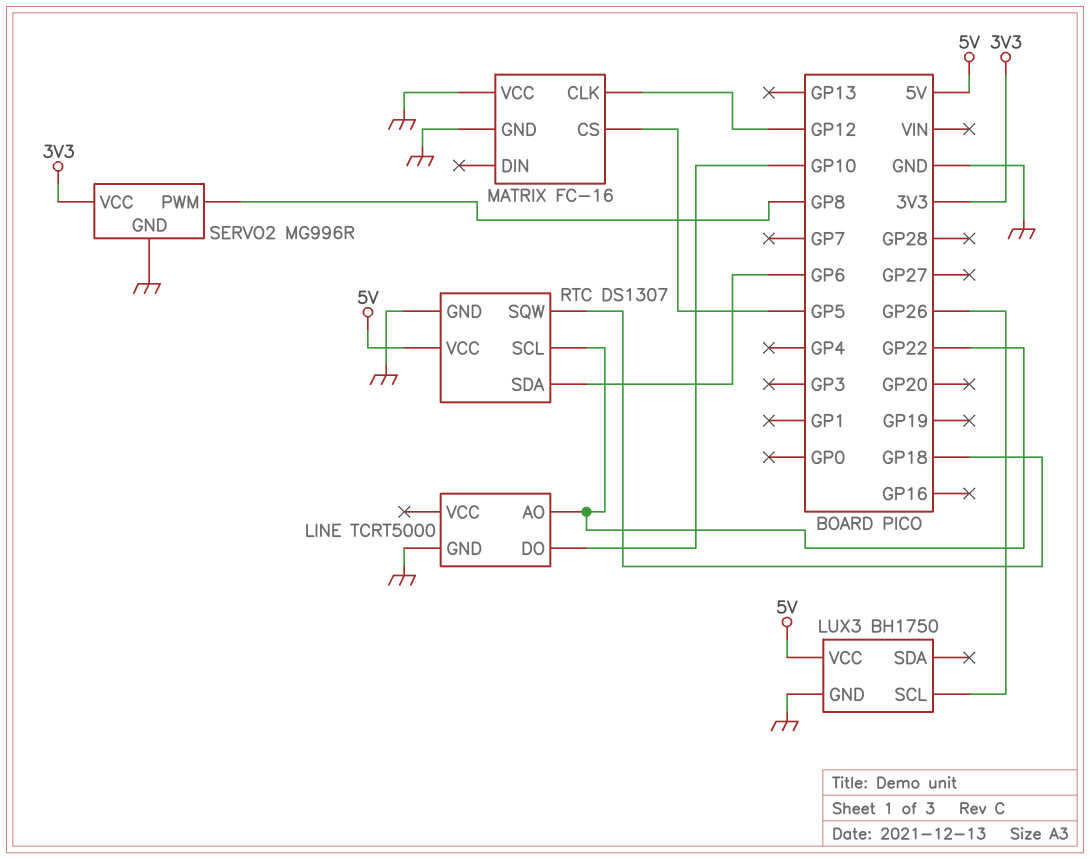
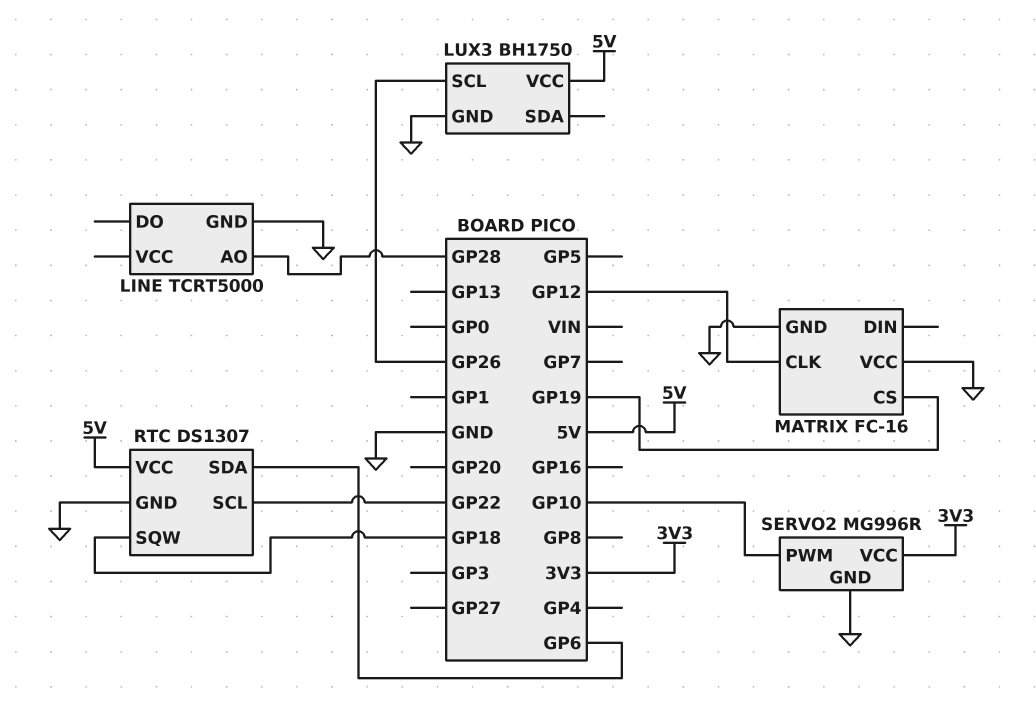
LINE pin AO: GP22 -> GP28
LINE pin DO: GP10 -> none
MATRIX pin CS: GP5 -> GP19
SERVO2 pin PWM: GP8 -> GP10

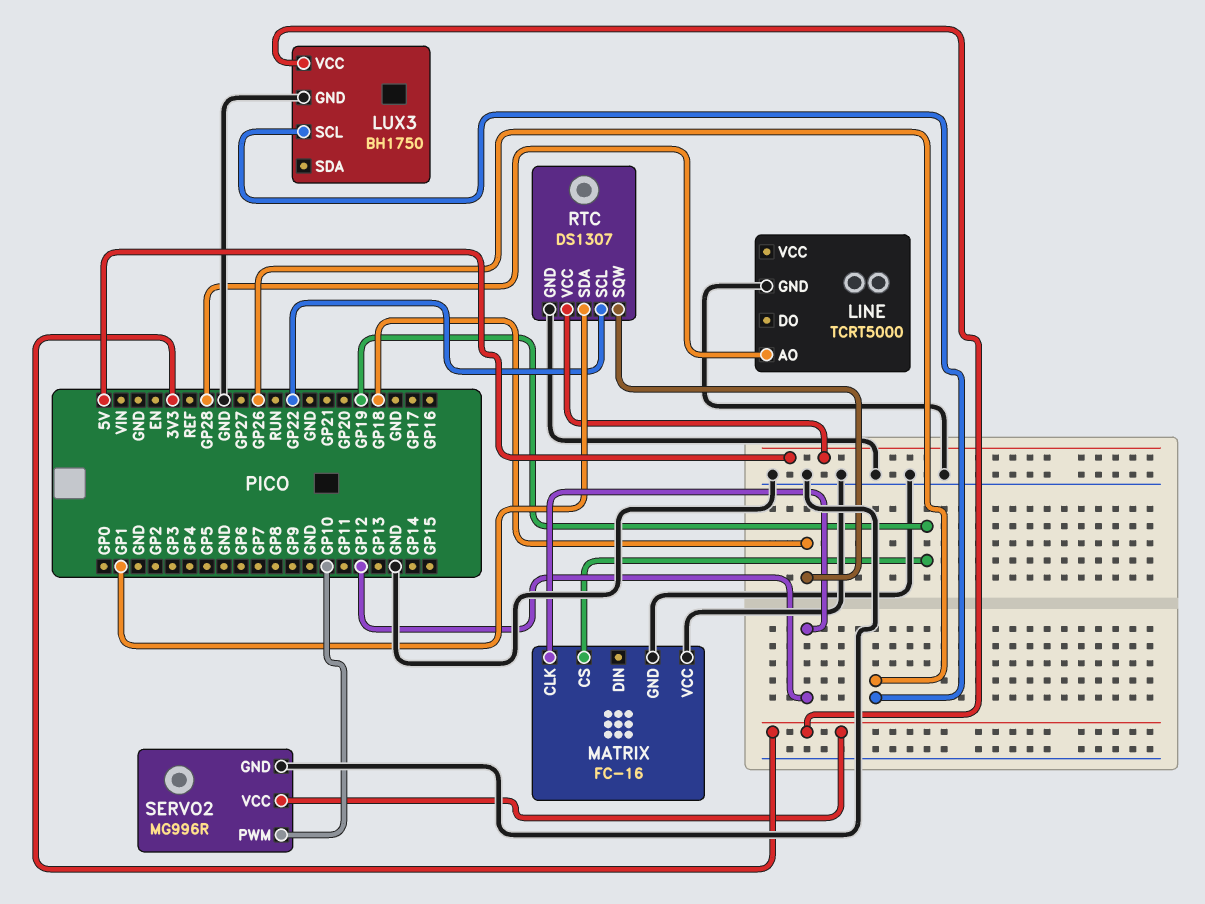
LUX3 pin VCC: 5V -> 3V3
RTC pin SDA: GP6 -> GP1

